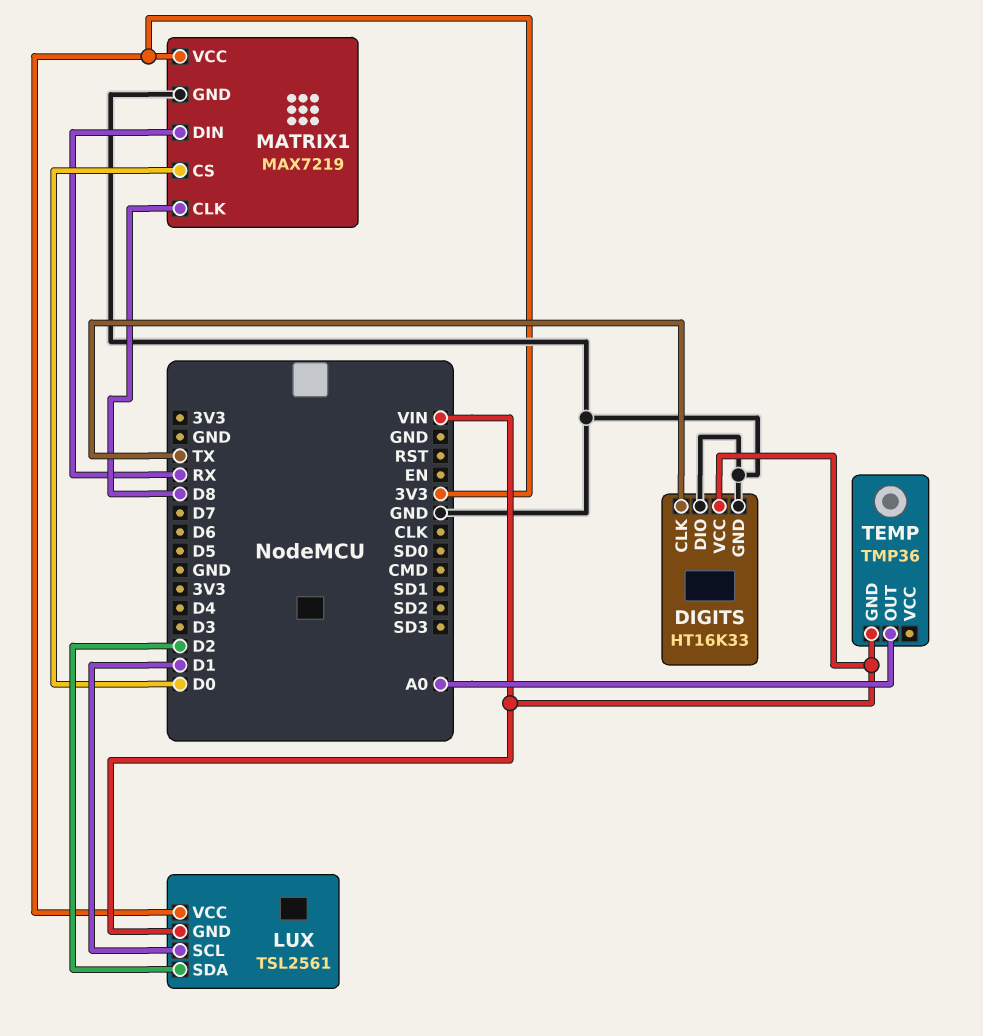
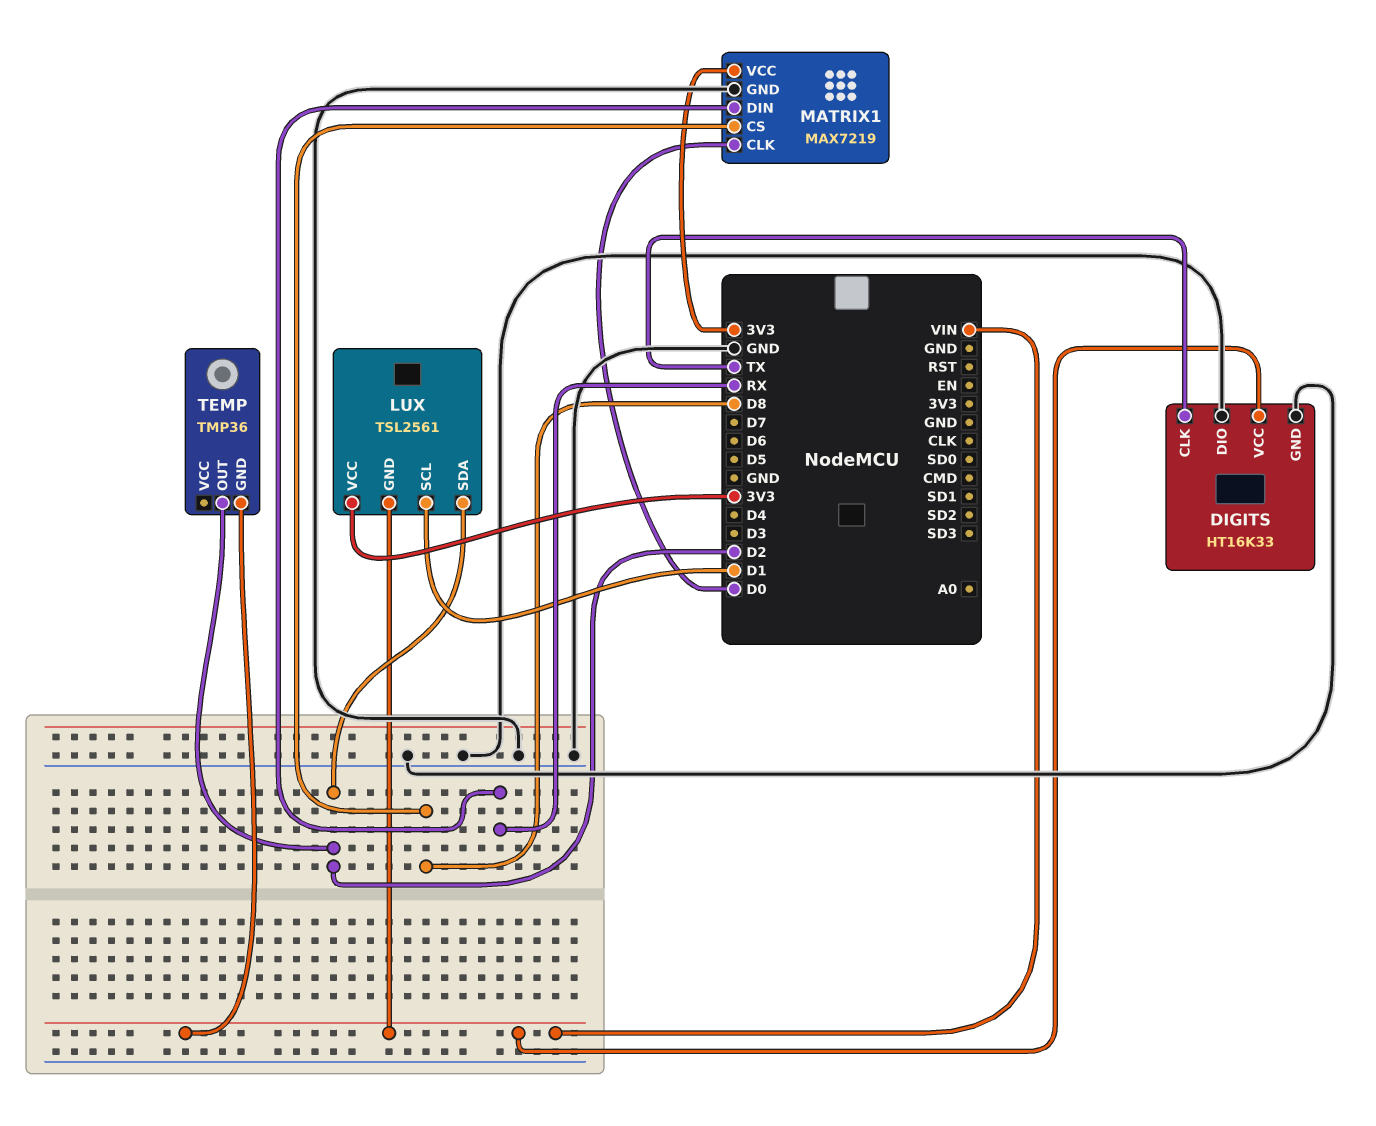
MATRIX1 pin CLK: D8 -> D0
MATRIX1 pin CS: D0 -> D8
TEMP pin OUT: A0 -> D2

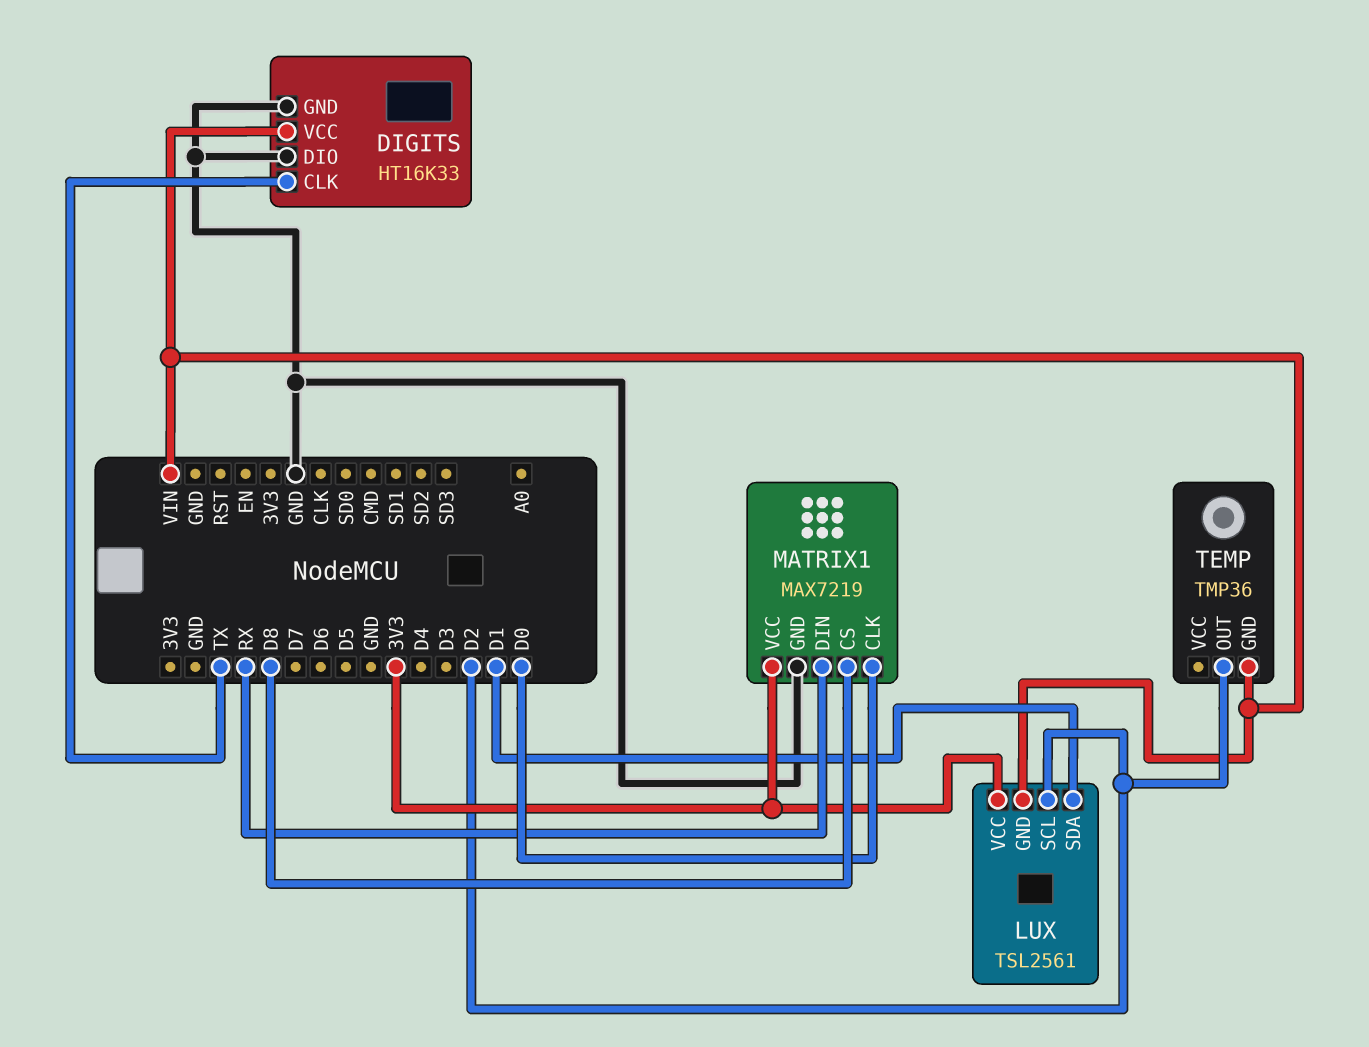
LUX pin SCL: D1 -> D2
LUX pin SDA: D2 -> D1

